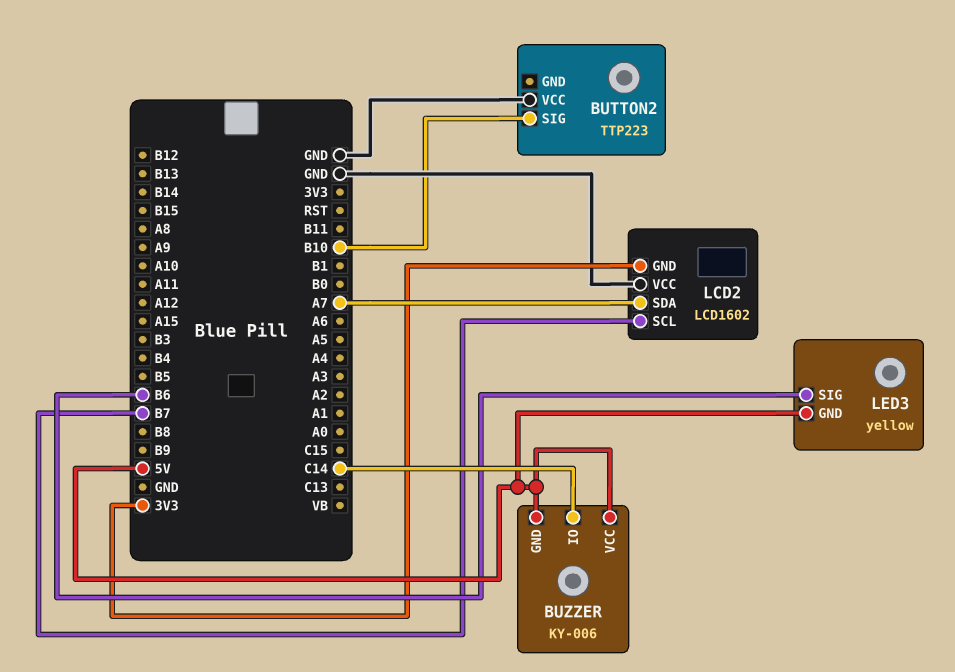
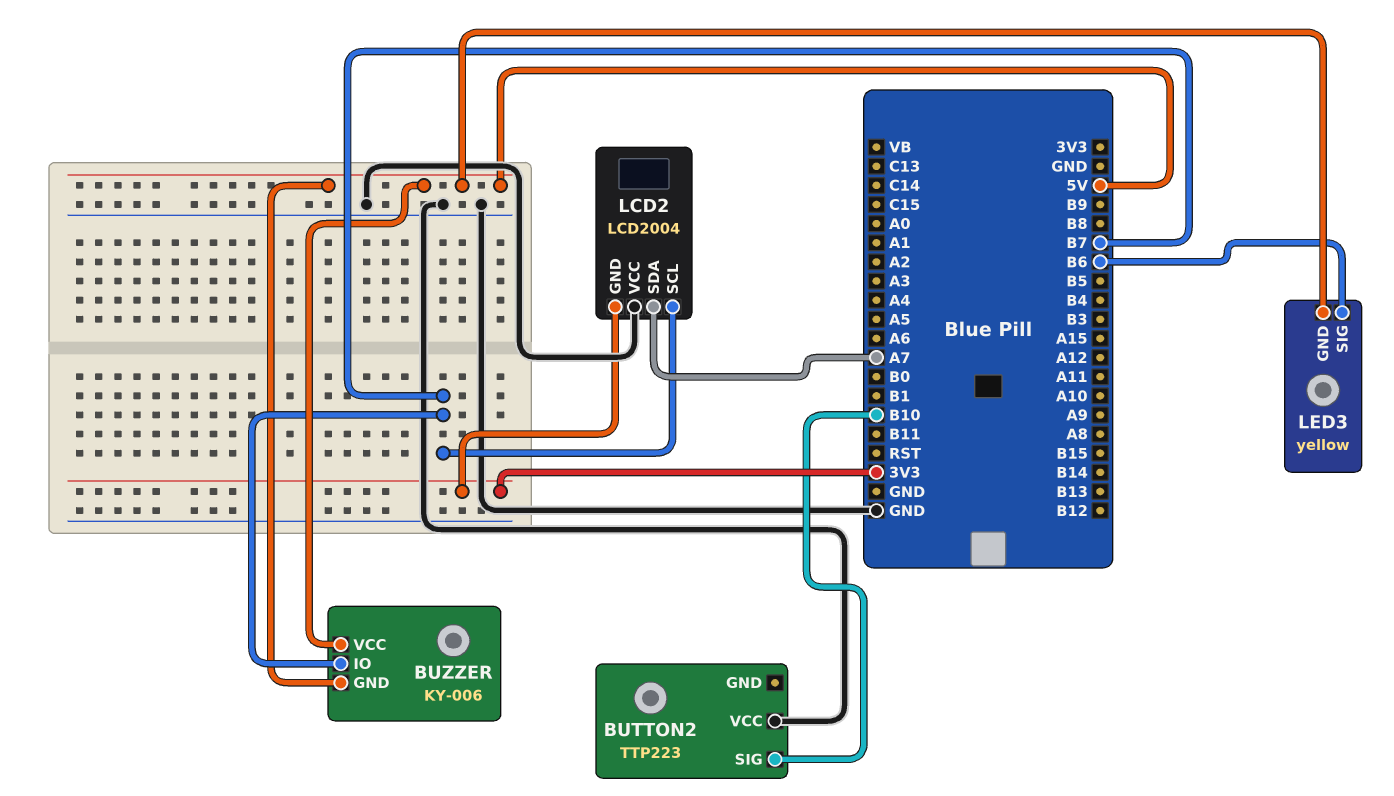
BUZZER pin IO: C14 -> B7
LCD2: LCD1602 -> LCD2004

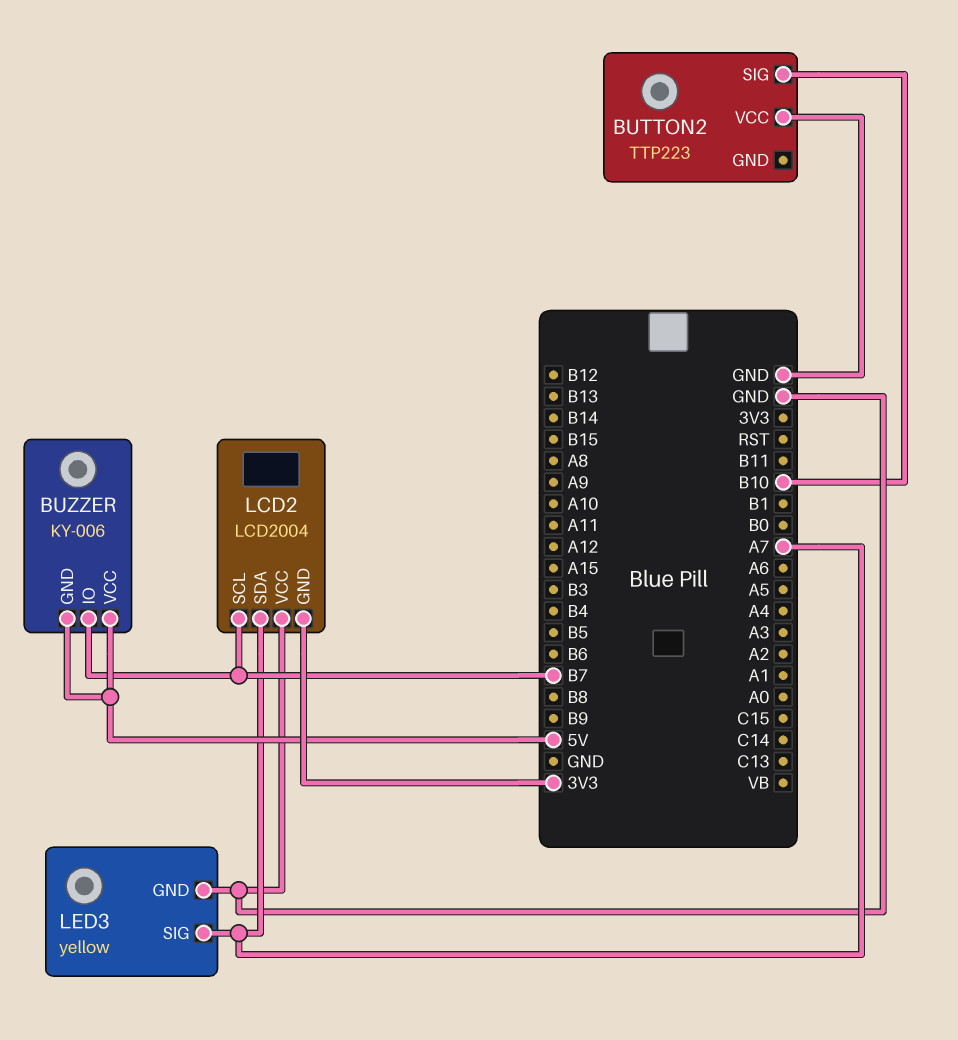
LED3 pin GND: 5V -> GND
LED3 pin SIG: B6 -> A7

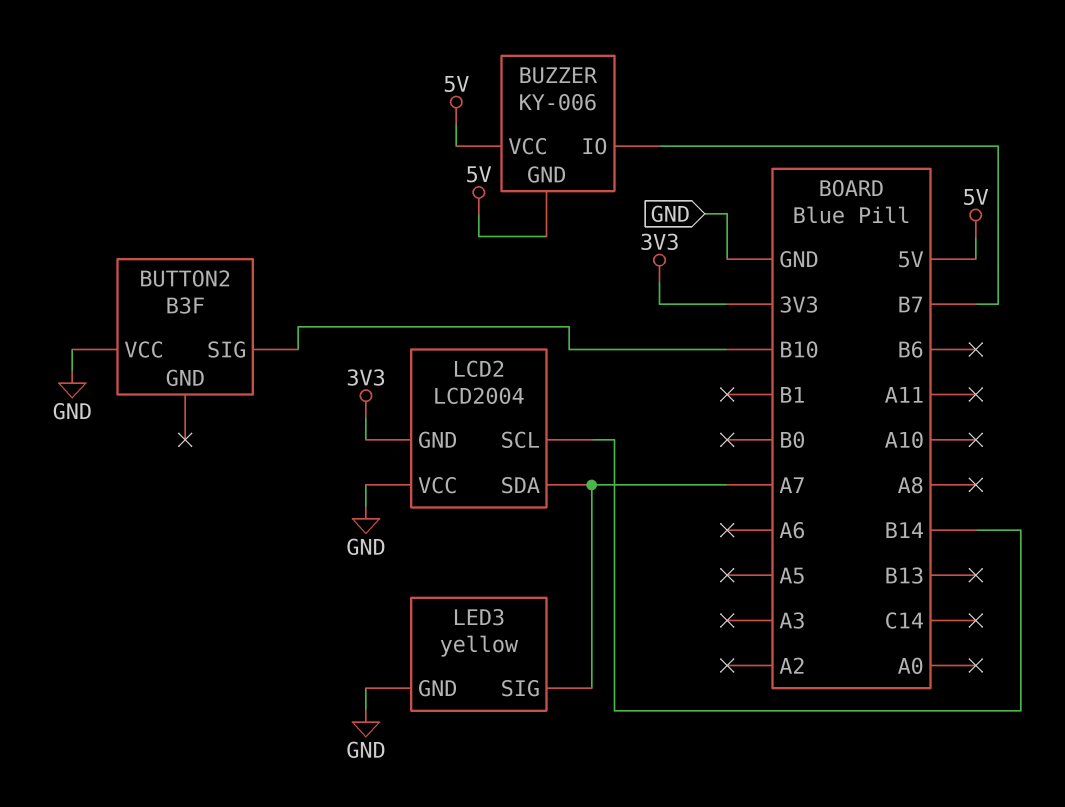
BUTTON2: TTP223 -> B3F
LCD2 pin SCL: B7 -> B14

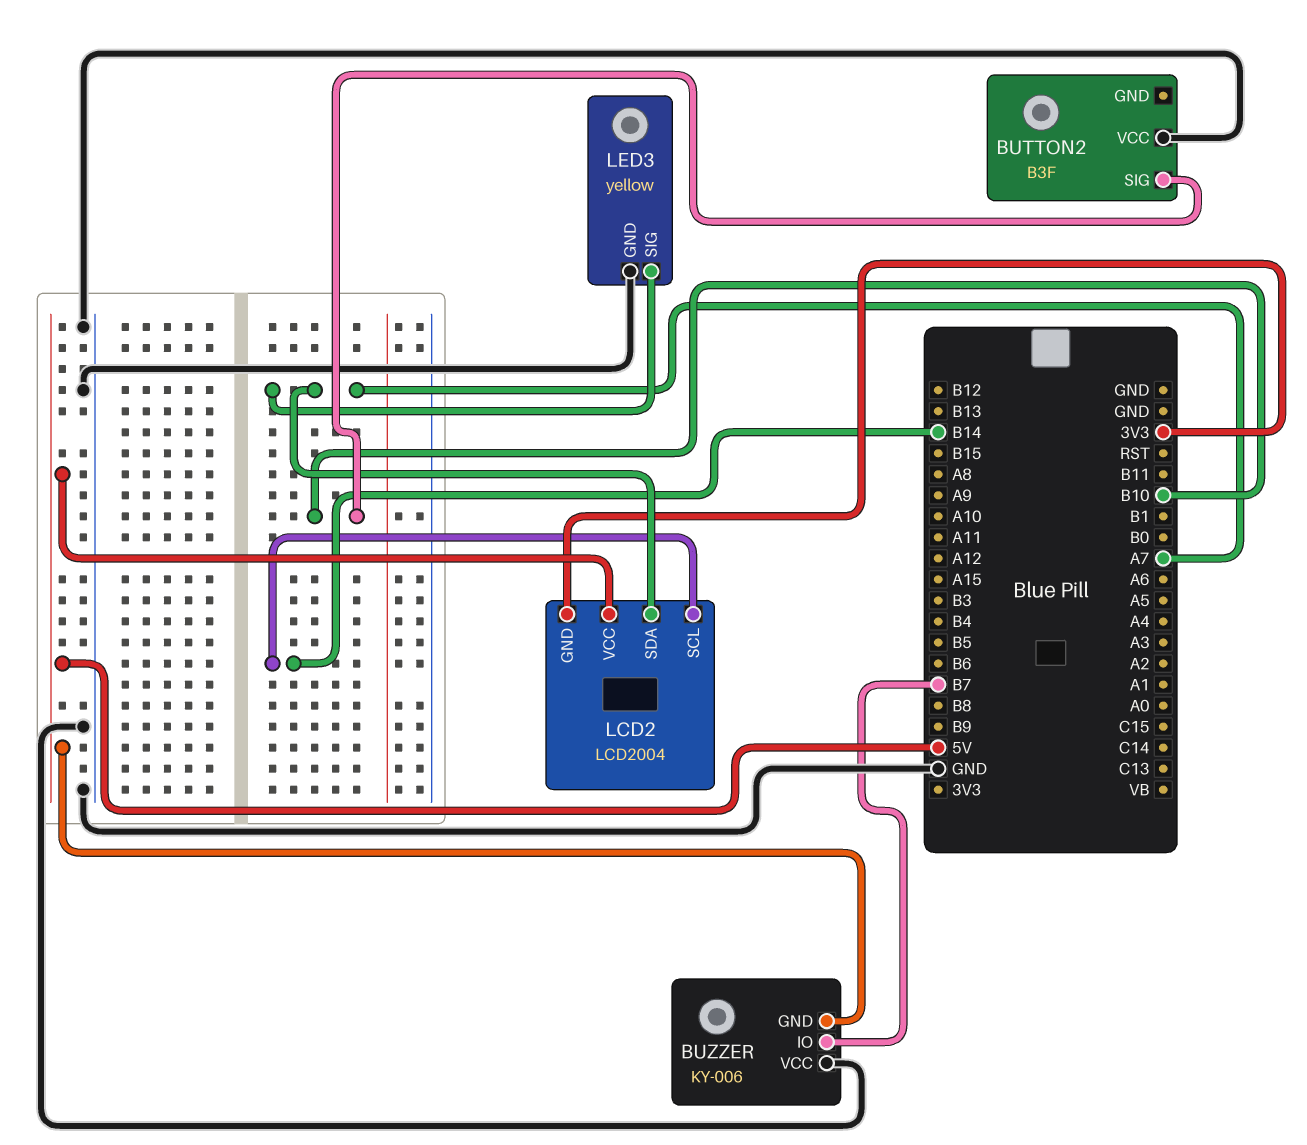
BUZZER pin VCC: 5V -> GND
LCD2 pin VCC: GND -> 5V

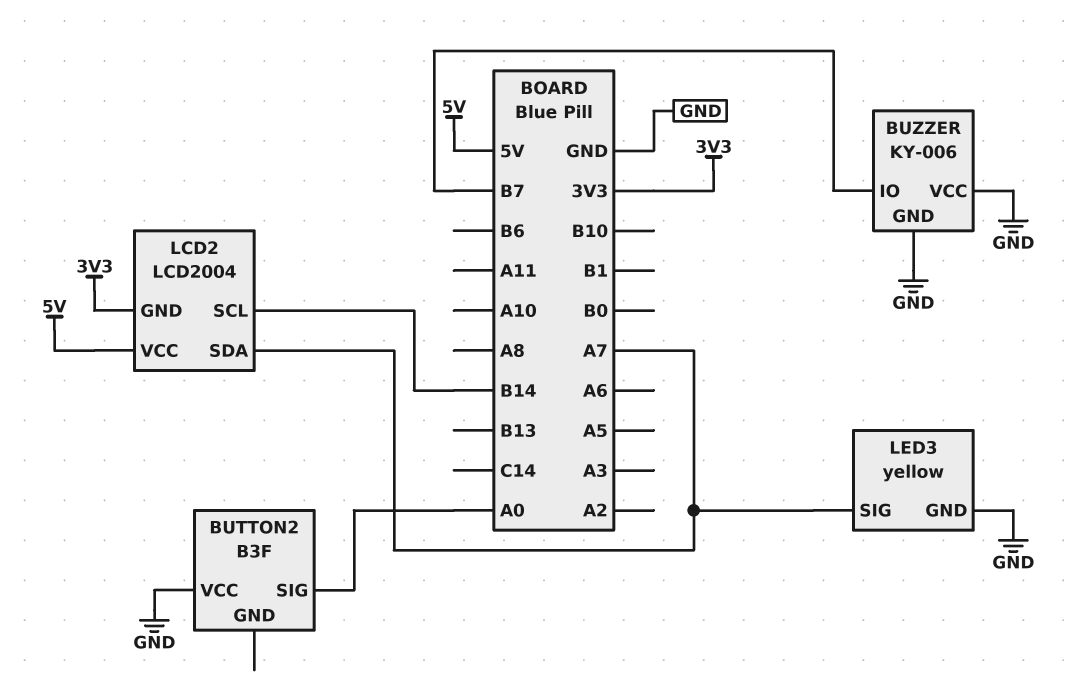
BUTTON2 pin SIG: B10 -> A0
BUZZER pin GND: 5V -> GND

